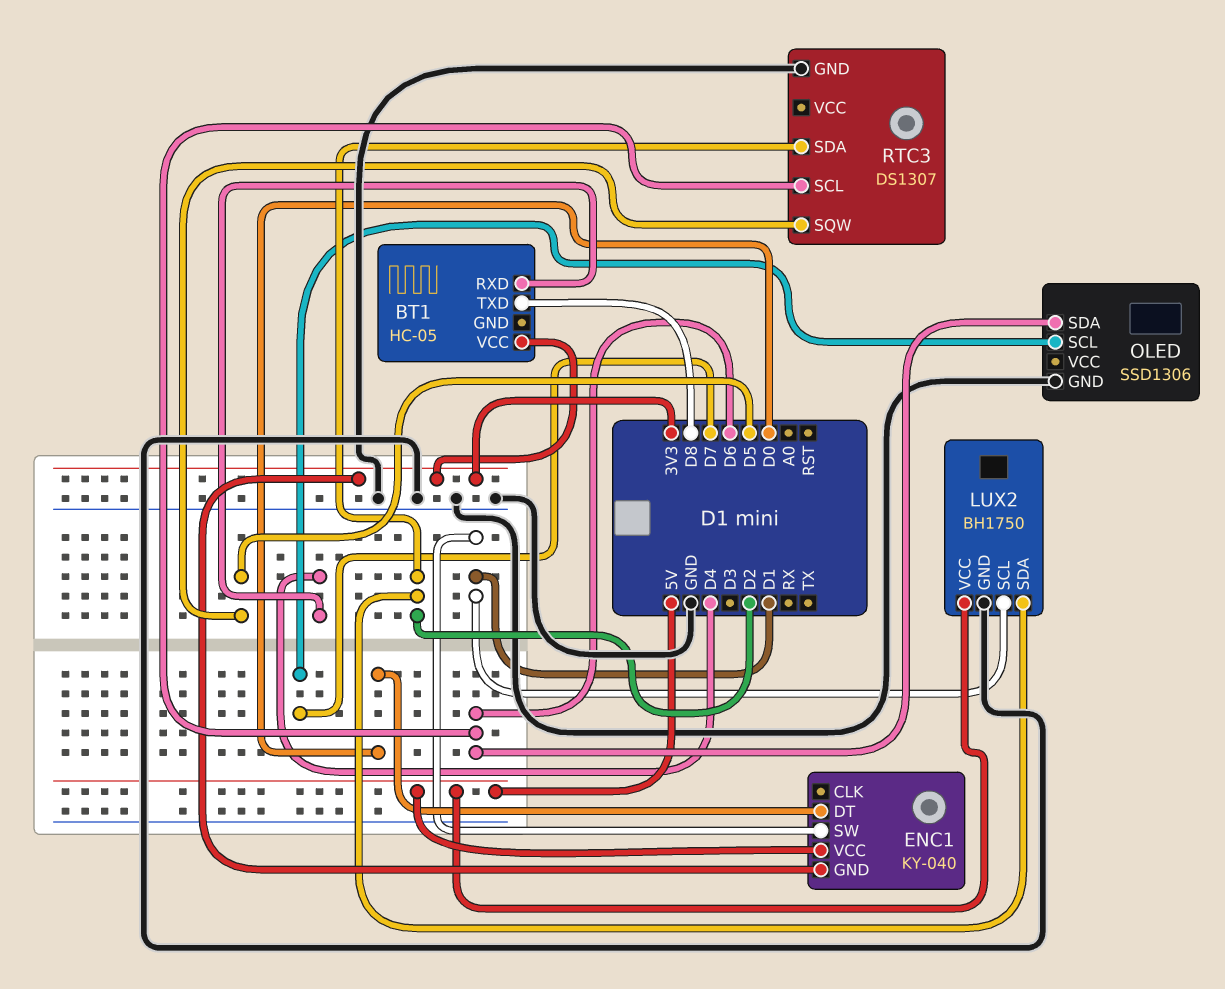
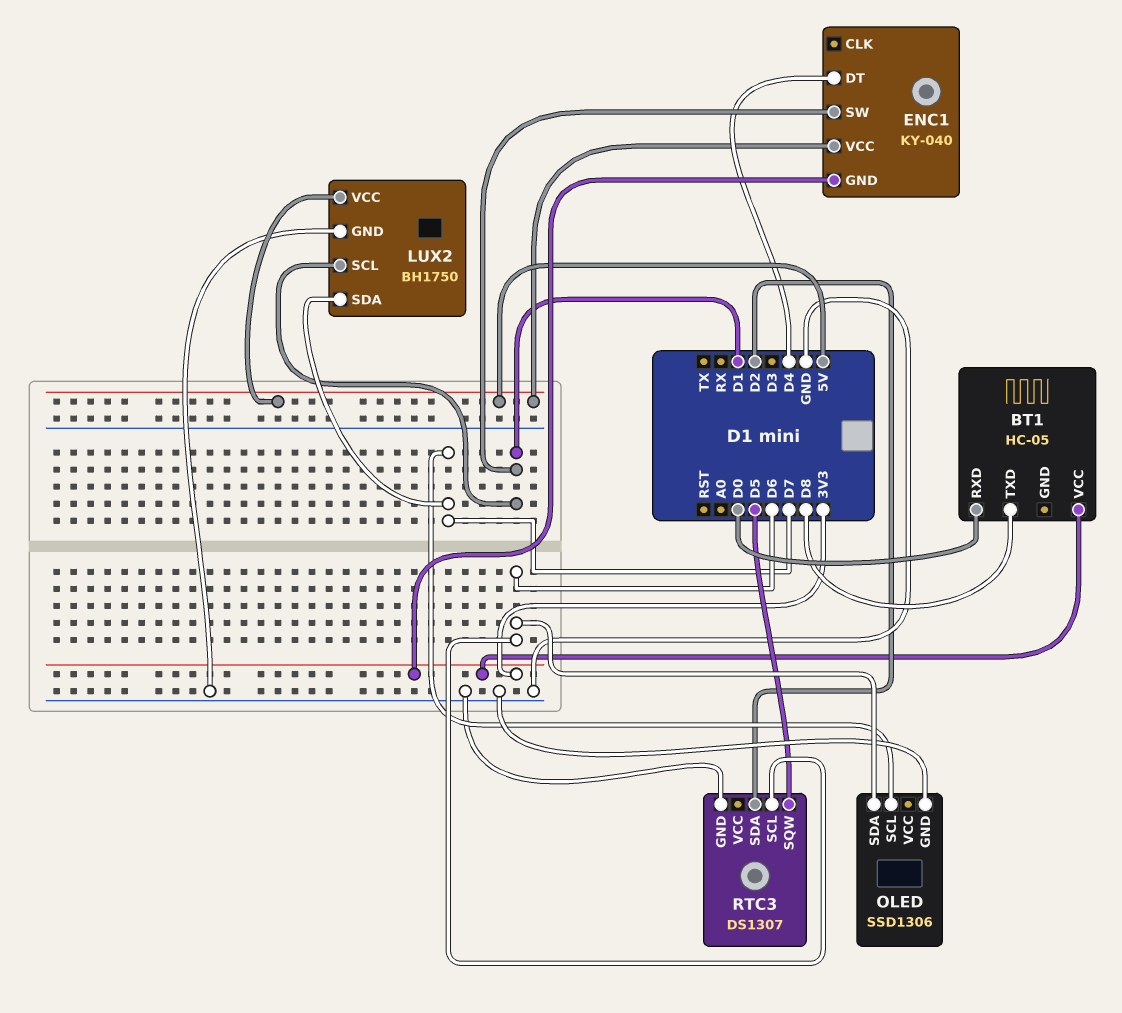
BT1 pin RXD: D4 -> D0
ENC1 pin DT: D0 -> D4
LUX2 pin SDA: D2 -> D7

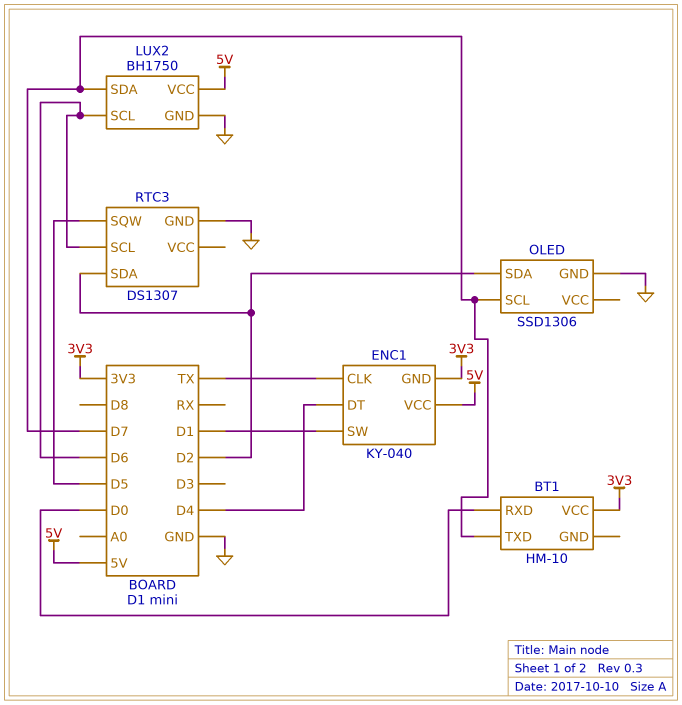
BT1: HC-05 -> HM-10
BT1 pin TXD: D8 -> D7
ENC1 pin CLK: none -> TX
LUX2 pin SCL: D1 -> D6
OLED pin SDA: D6 -> D2

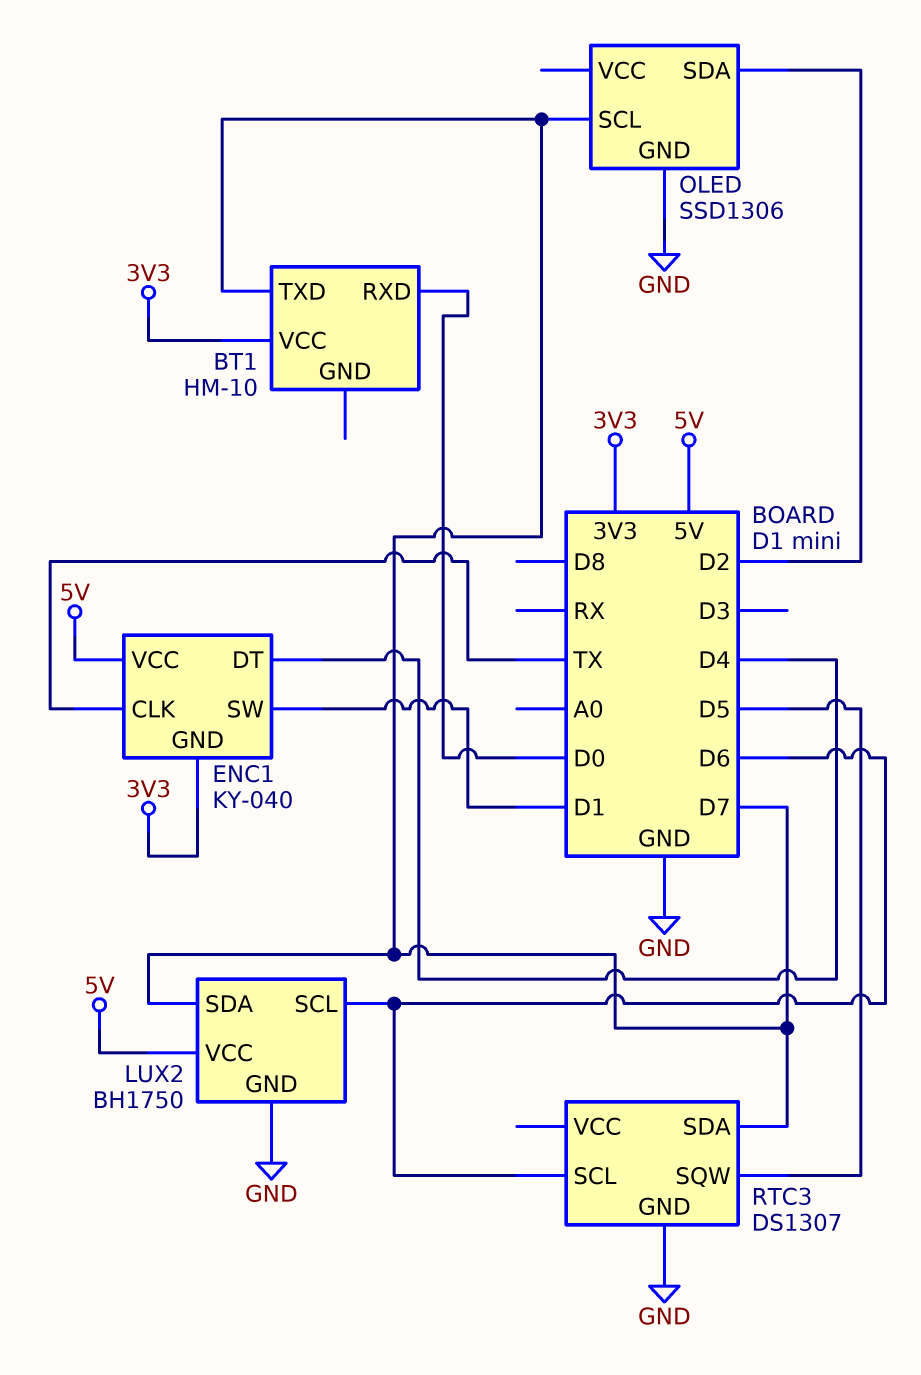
RTC3 pin SDA: D2 -> D7

